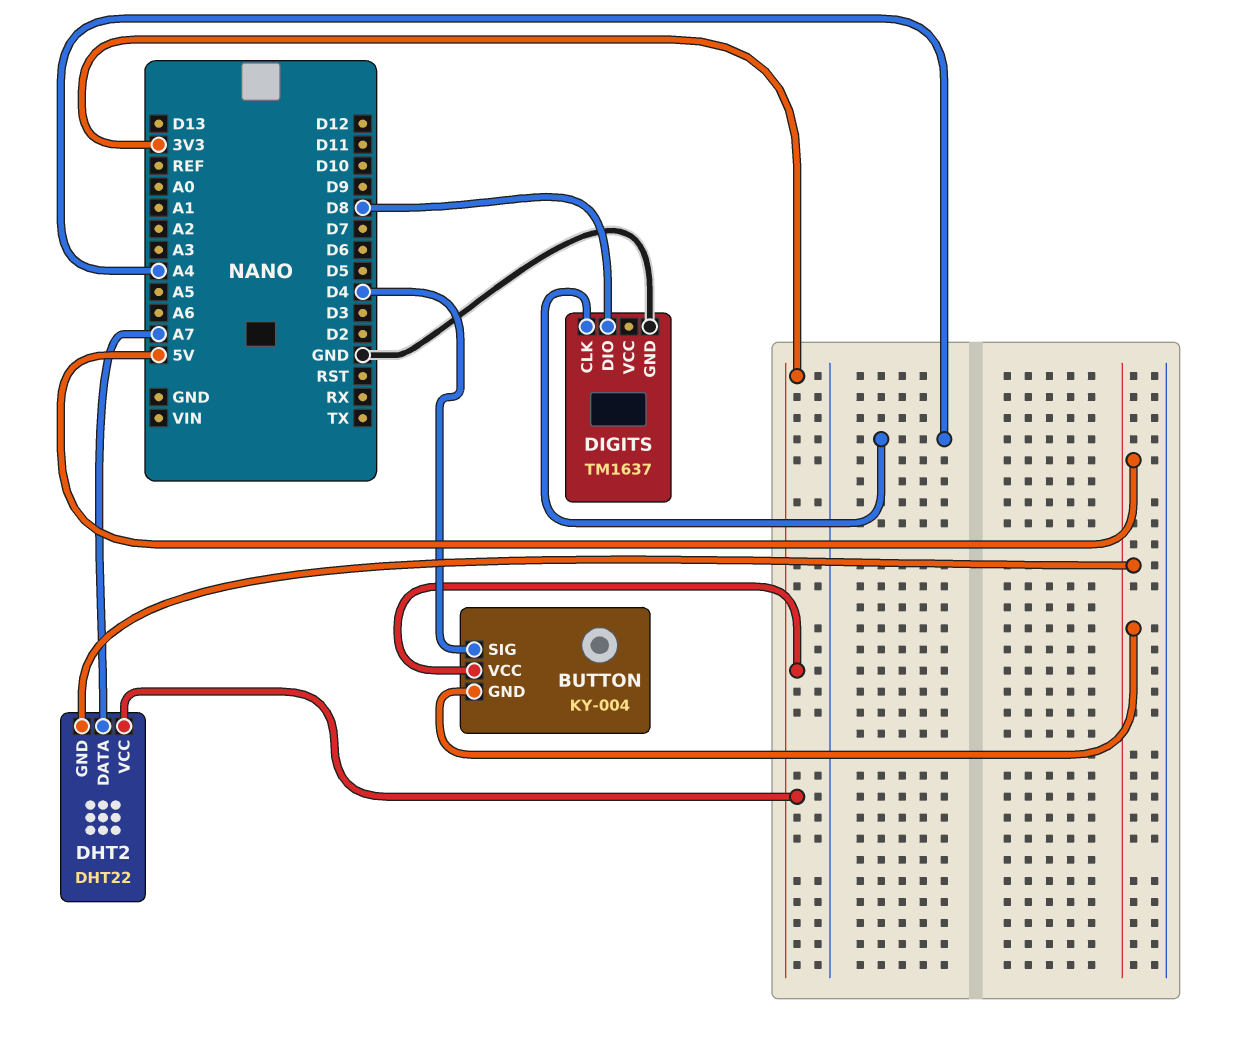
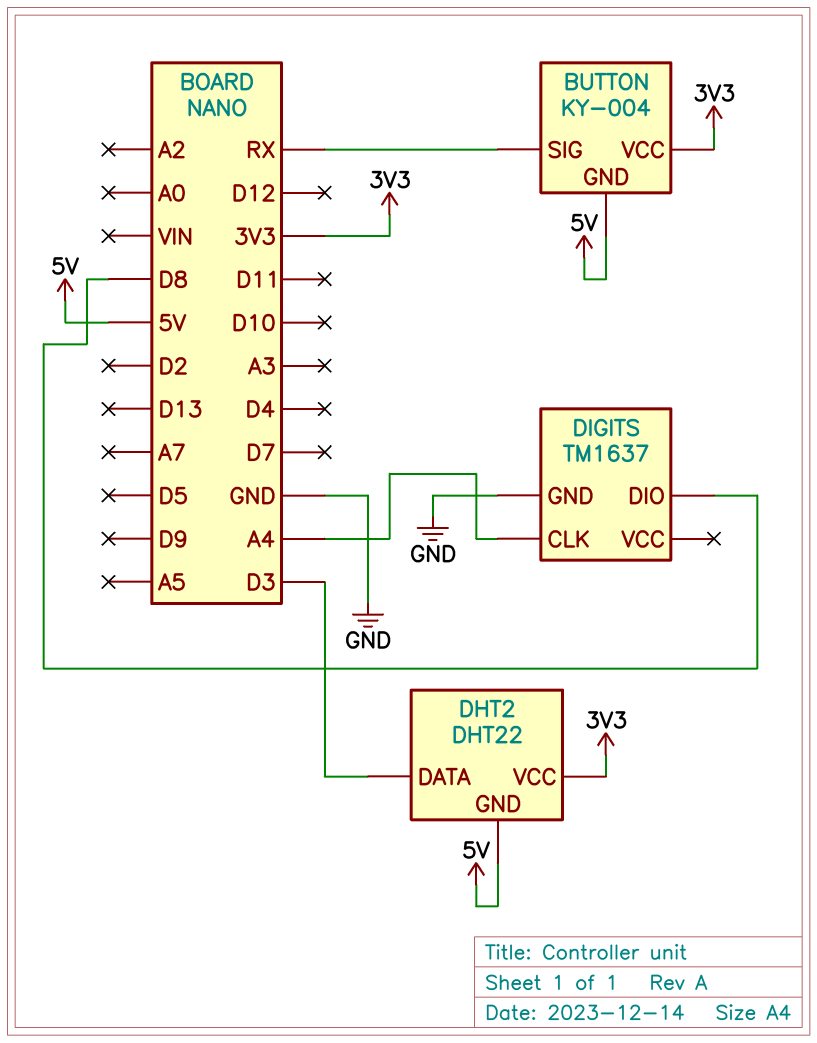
BUTTON pin SIG: D4 -> RX
DHT2 pin DATA: A7 -> D3

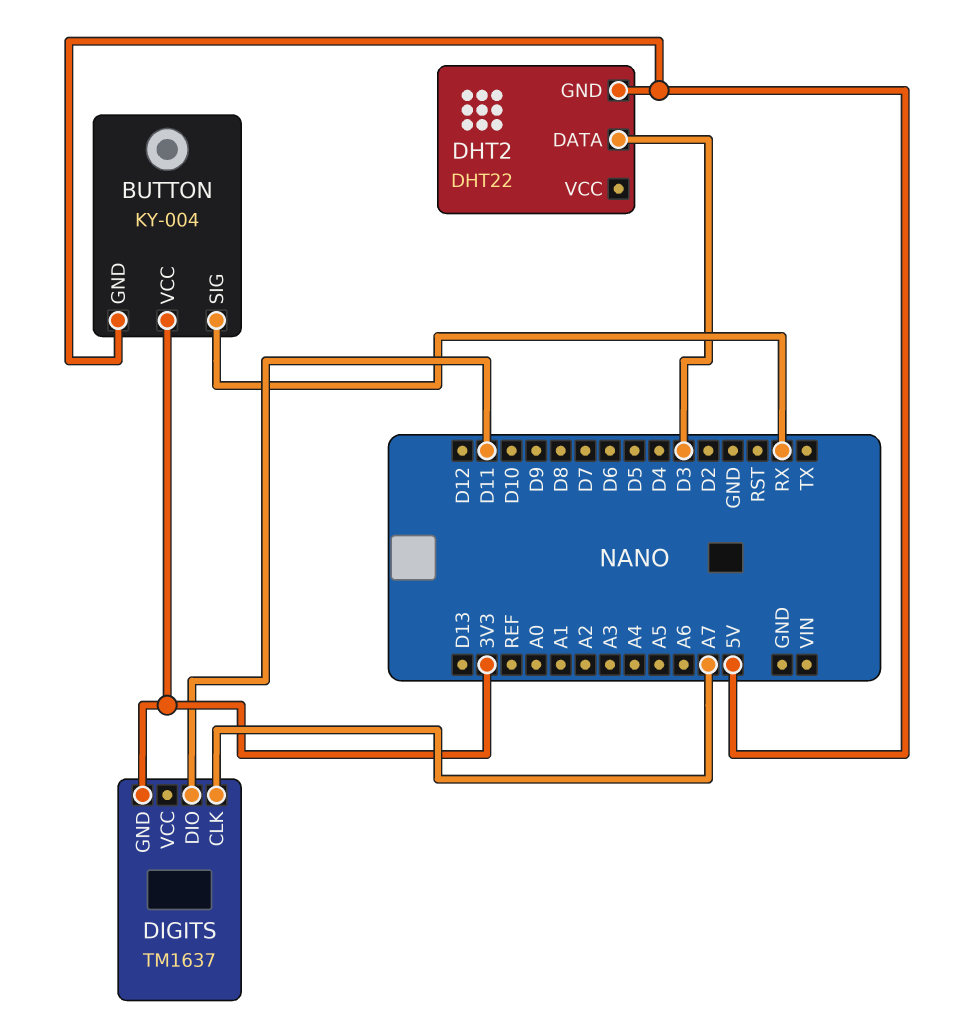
DHT2 pin VCC: 3V3 -> none
DIGITS pin CLK: A4 -> A7
DIGITS pin DIO: D8 -> D11
DIGITS pin GND: GND -> 3V3

